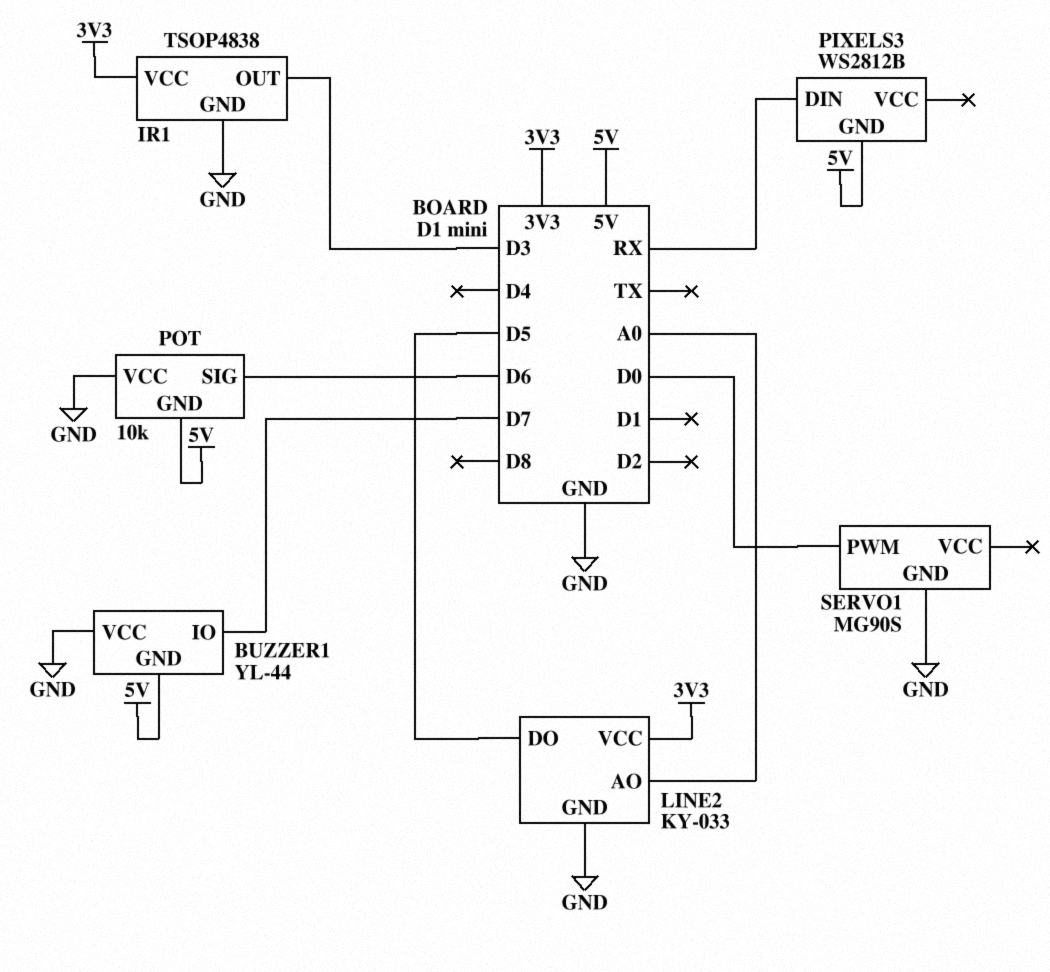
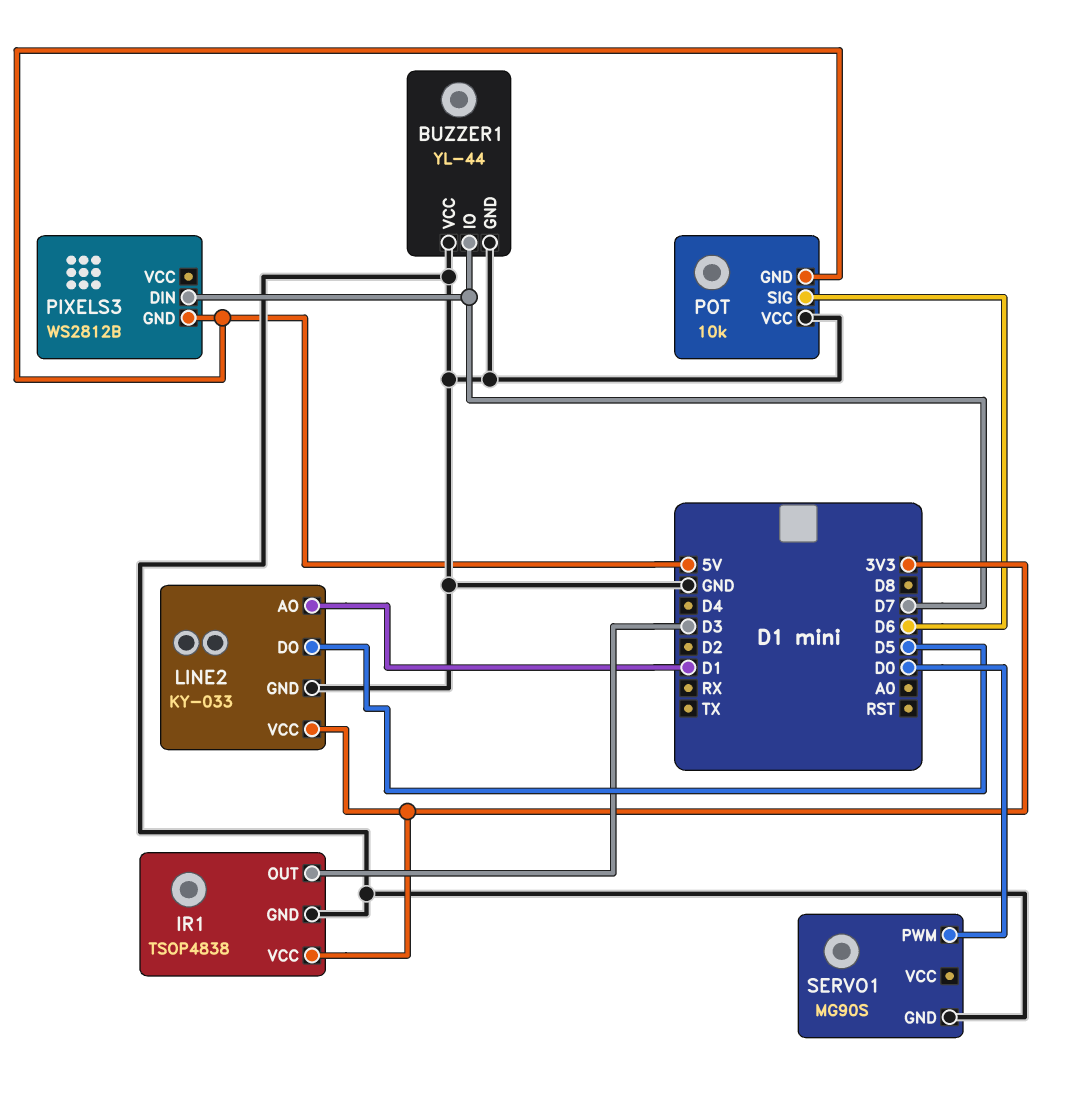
BUZZER1 pin GND: 5V -> GND
LINE2 pin AO: A0 -> D1
PIXELS3 pin DIN: RX -> D7

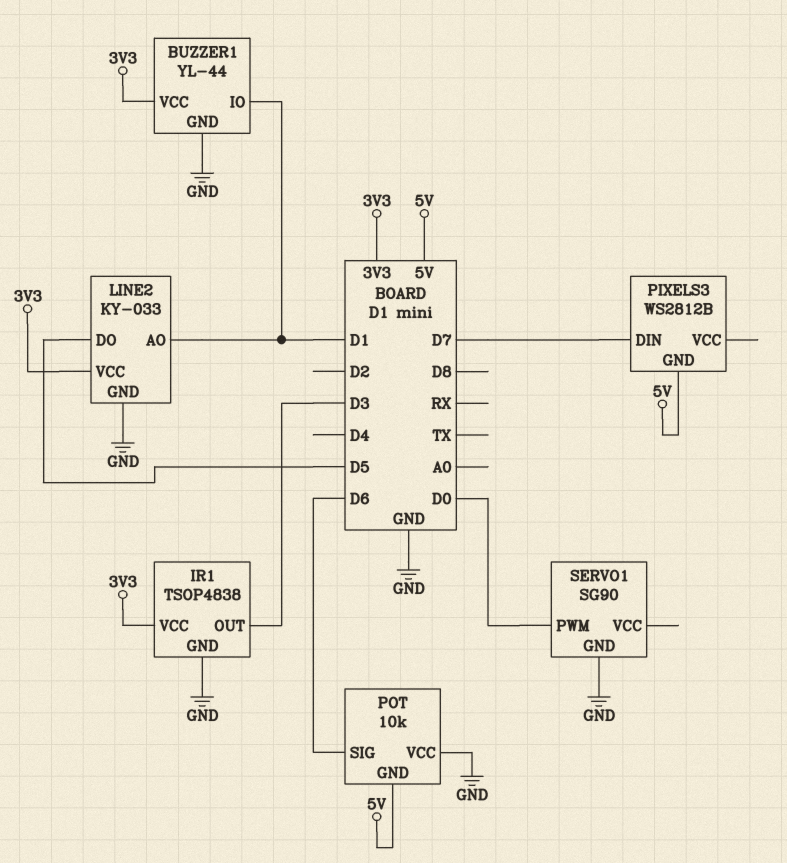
BUZZER1 pin IO: D7 -> D1
BUZZER1 pin VCC: GND -> 3V3
SERVO1: MG90S -> SG90

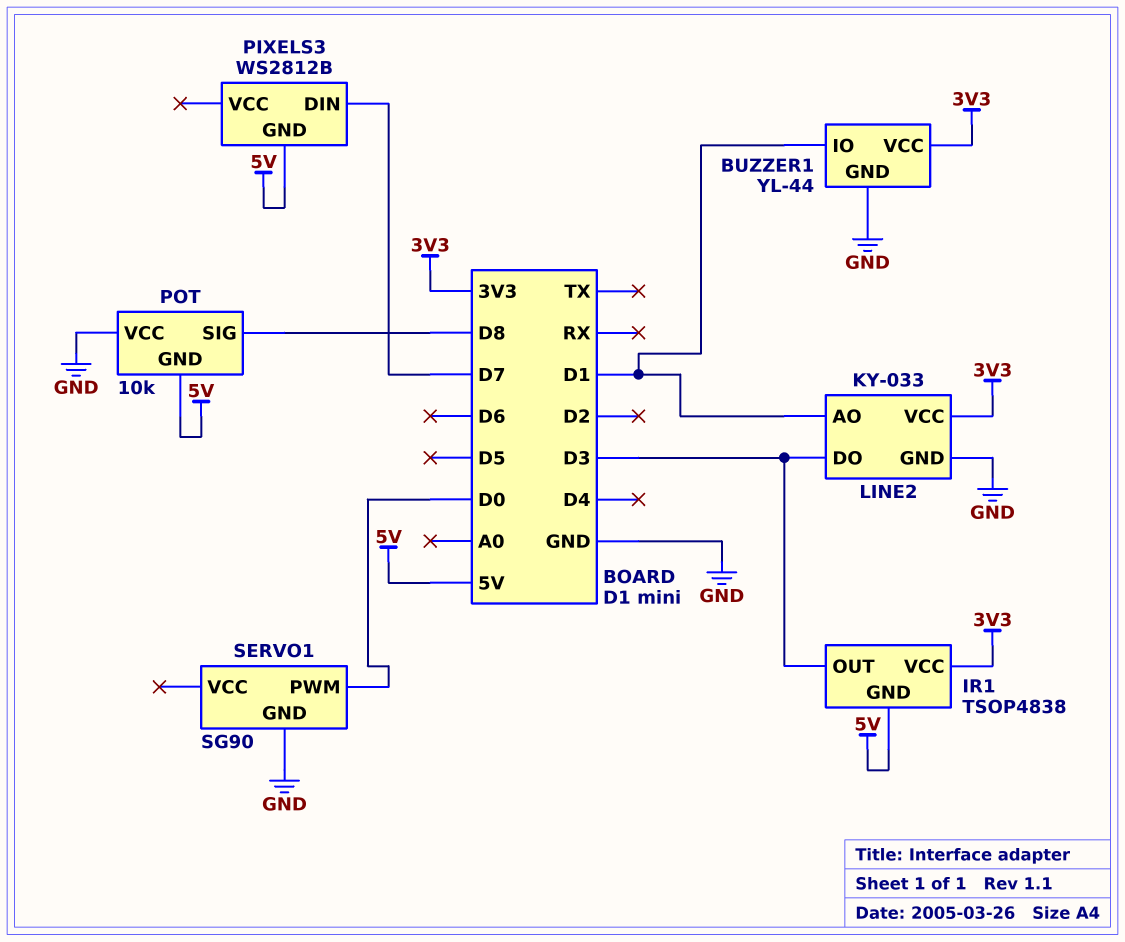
IR1 pin GND: GND -> 5V
LINE2 pin DO: D5 -> D3
POT pin SIG: D6 -> D8

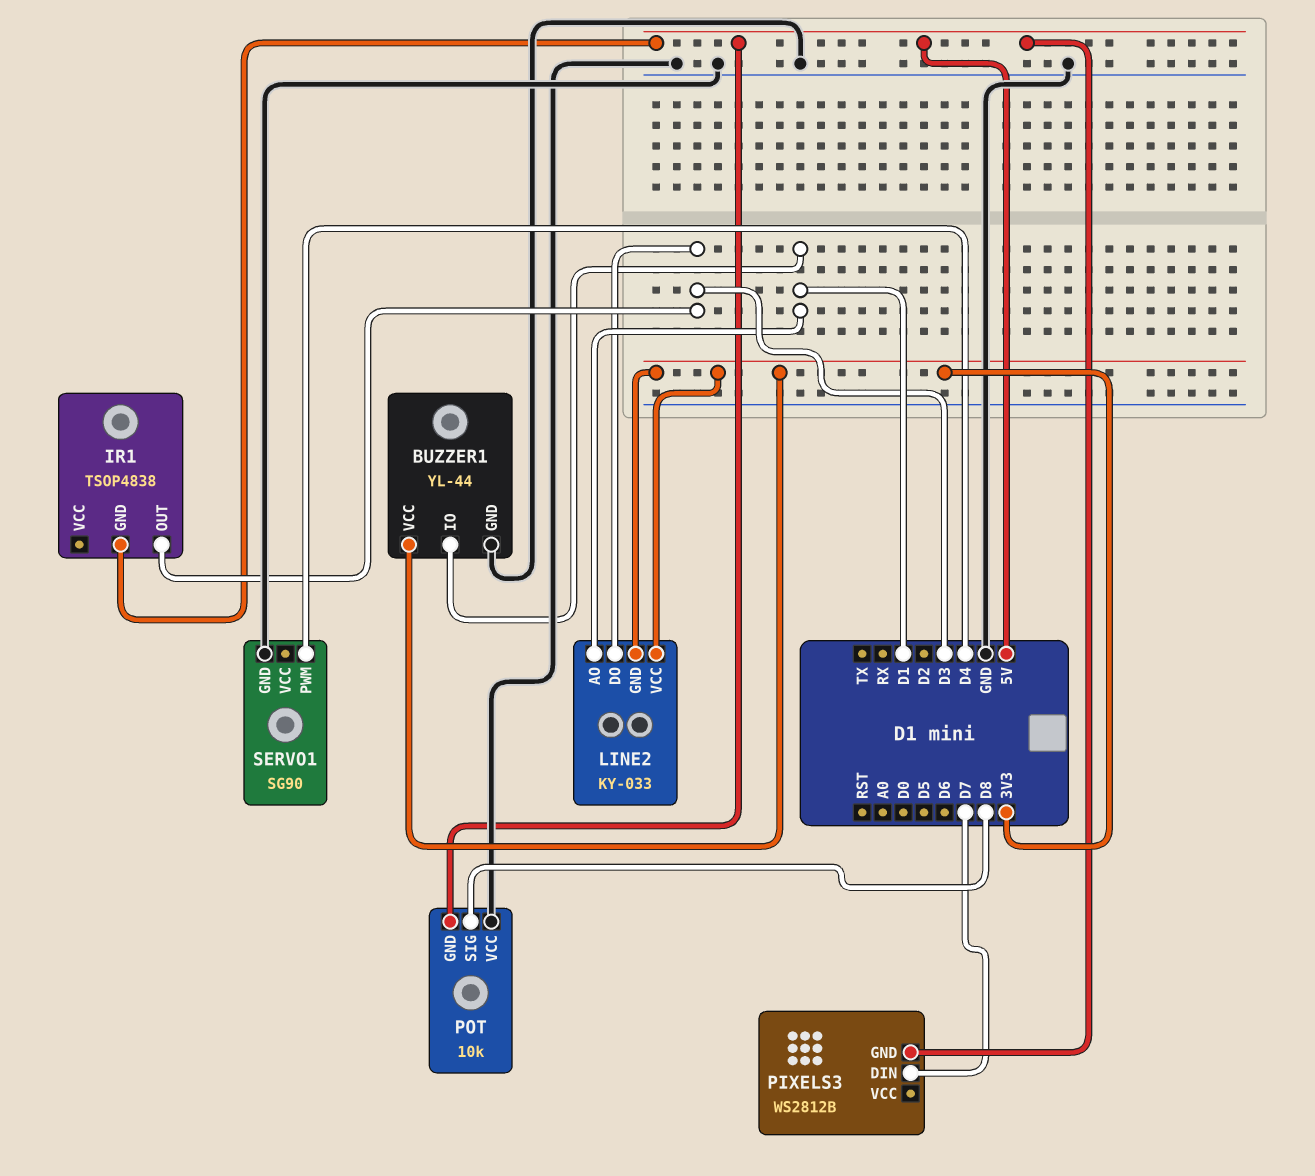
IR1 pin VCC: 3V3 -> none
LINE2 pin GND: GND -> 3V3
SERVO1 pin PWM: D0 -> D4

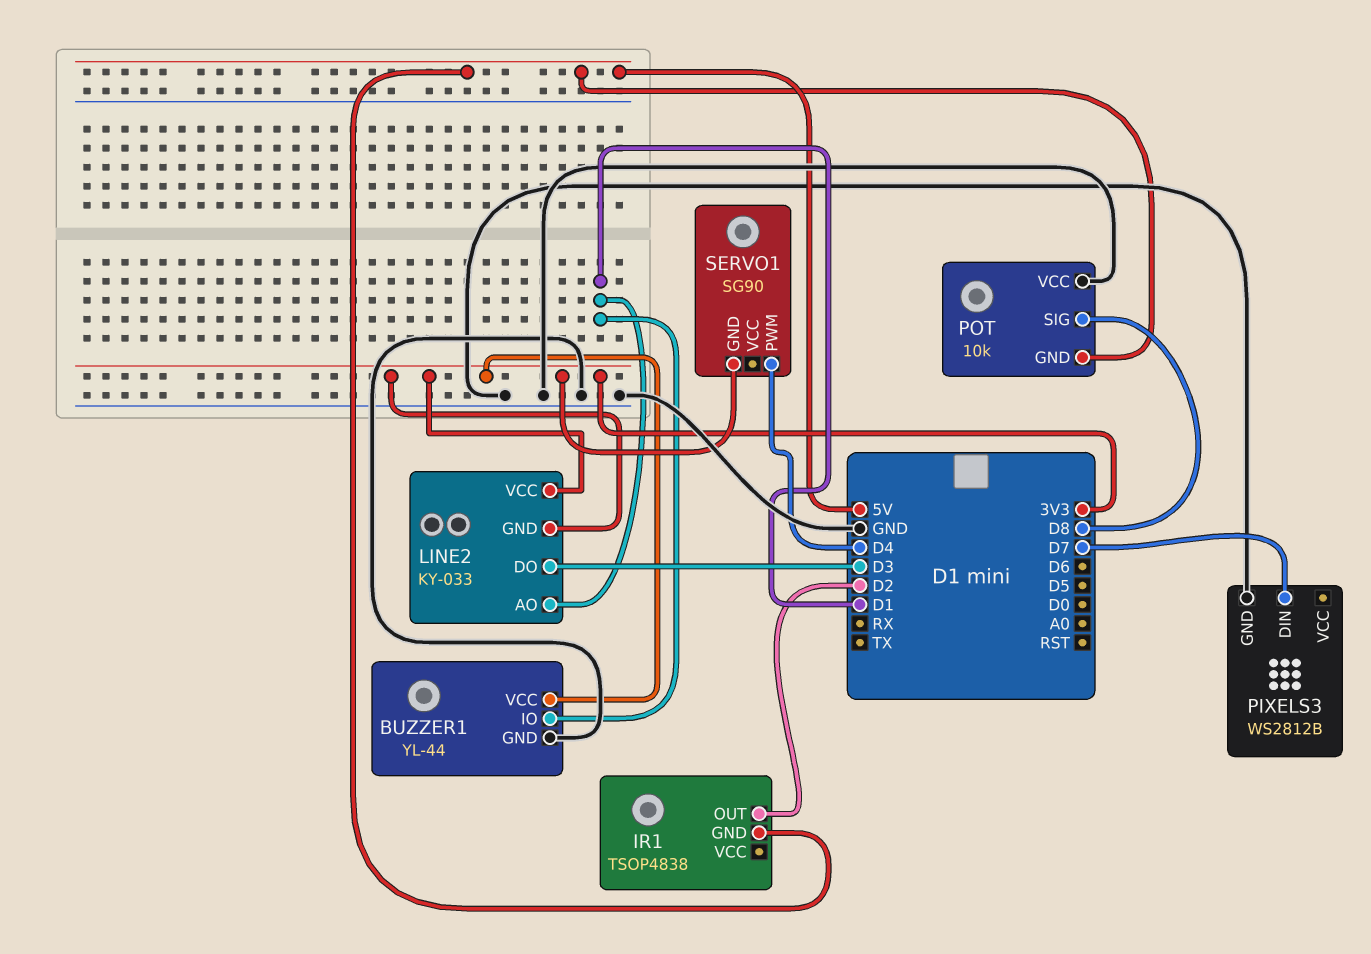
IR1 pin OUT: D3 -> D2
PIXELS3 pin GND: 5V -> GND
SERVO1 pin GND: GND -> 3V3

